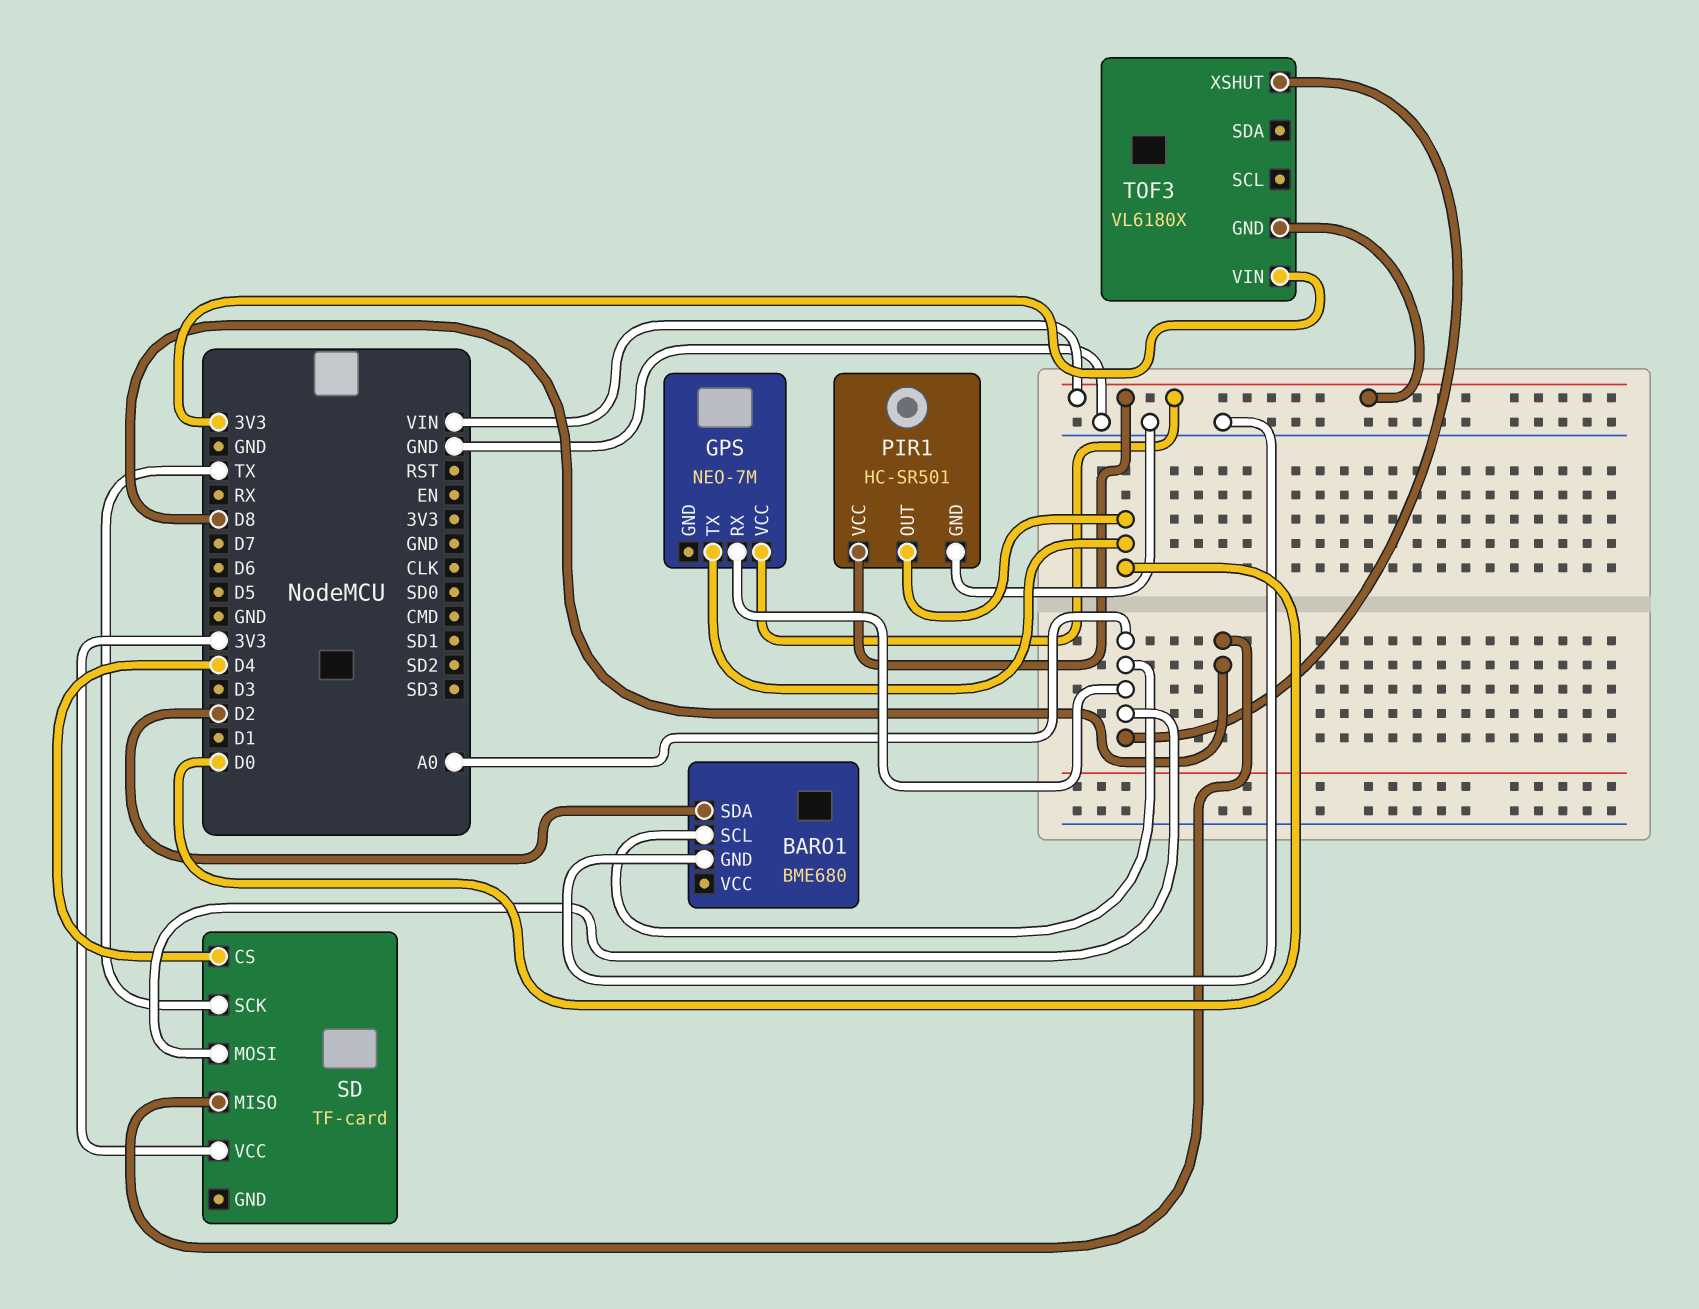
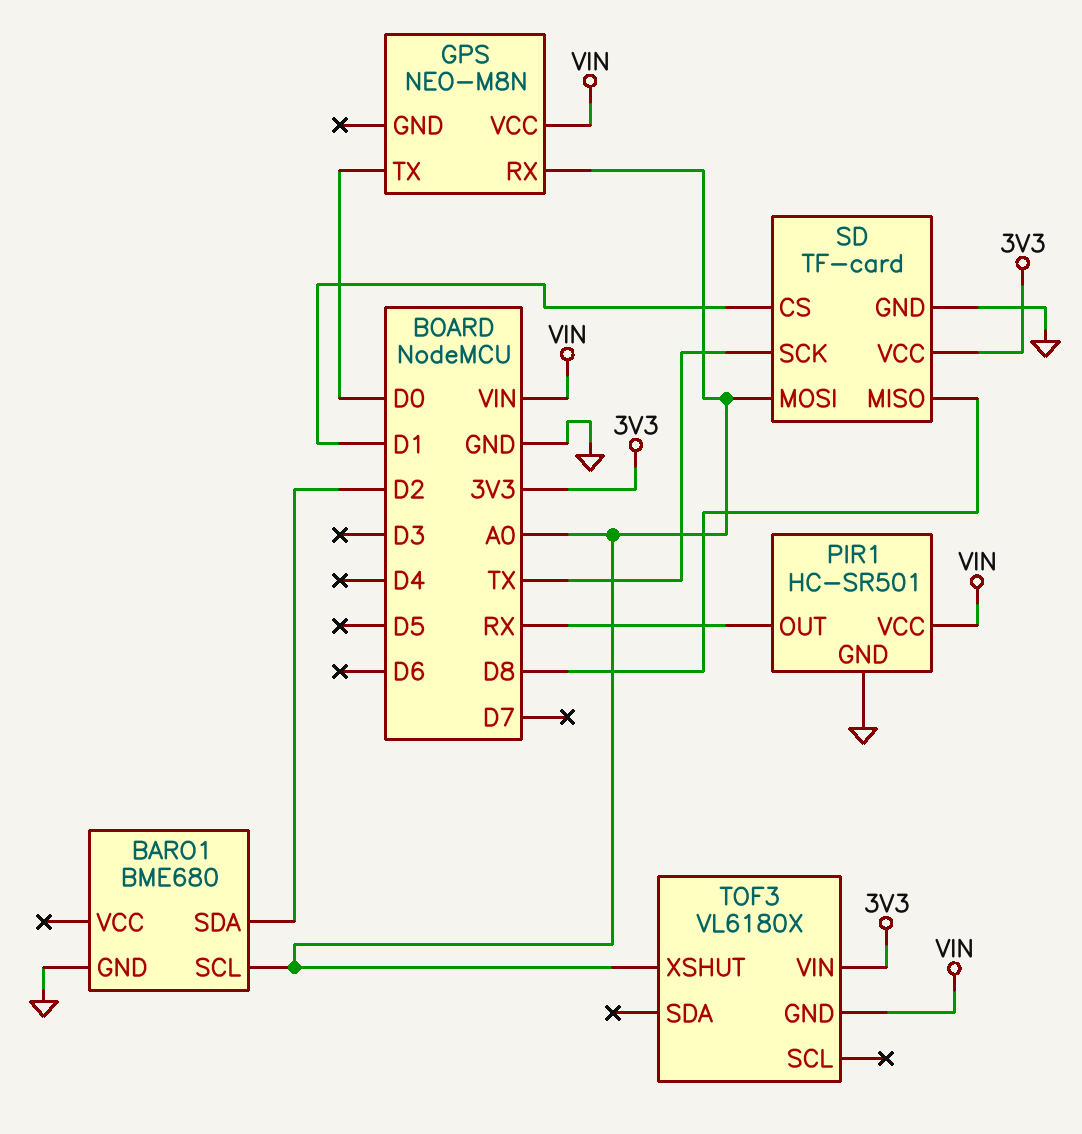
GPS: NEO-7M -> NEO-M8N
PIR1 pin OUT: D0 -> RX
SD pin CS: D4 -> D1
SD pin GND: none -> GND

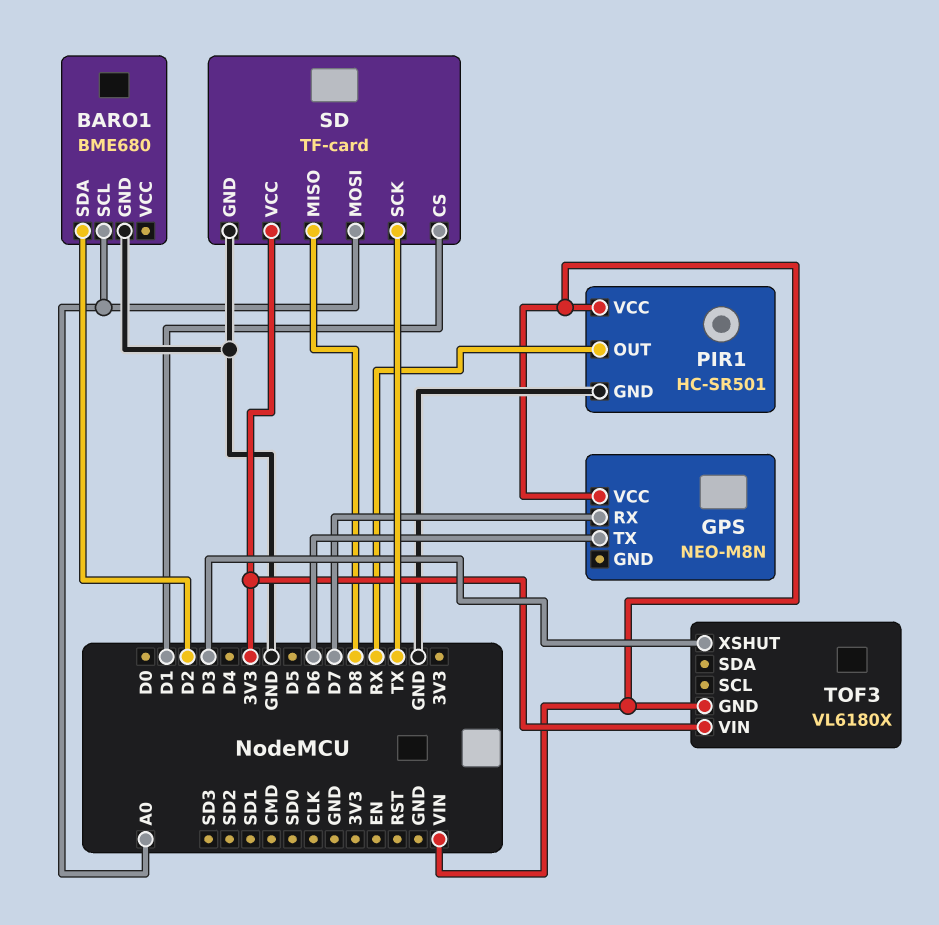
GPS pin RX: A0 -> D7
GPS pin TX: D0 -> D6
TOF3 pin XSHUT: A0 -> D3

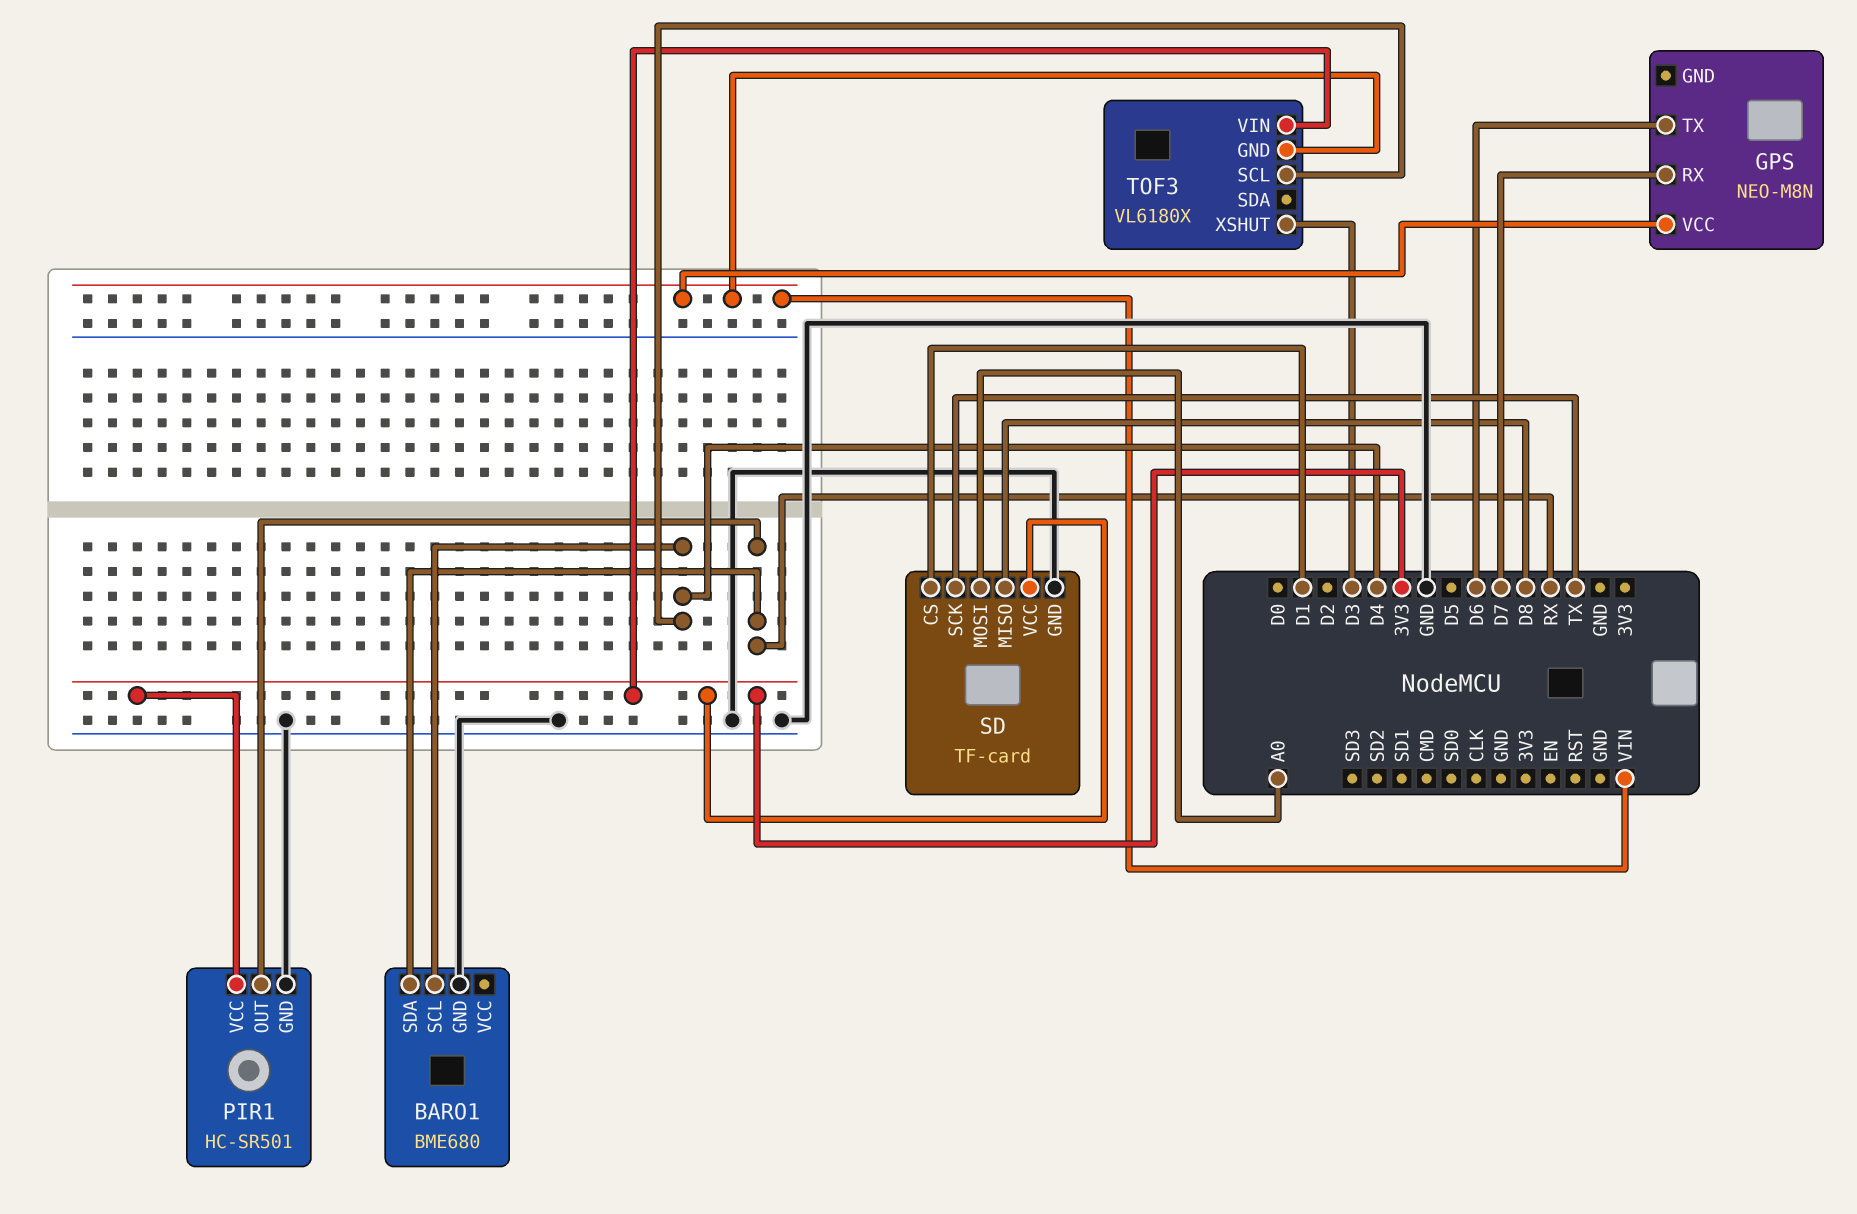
BARO1 pin SCL: A0 -> D4
BARO1 pin SDA: D2 -> RX
PIR1 pin VCC: VIN -> 3V3
TOF3 pin SCL: none -> D4

